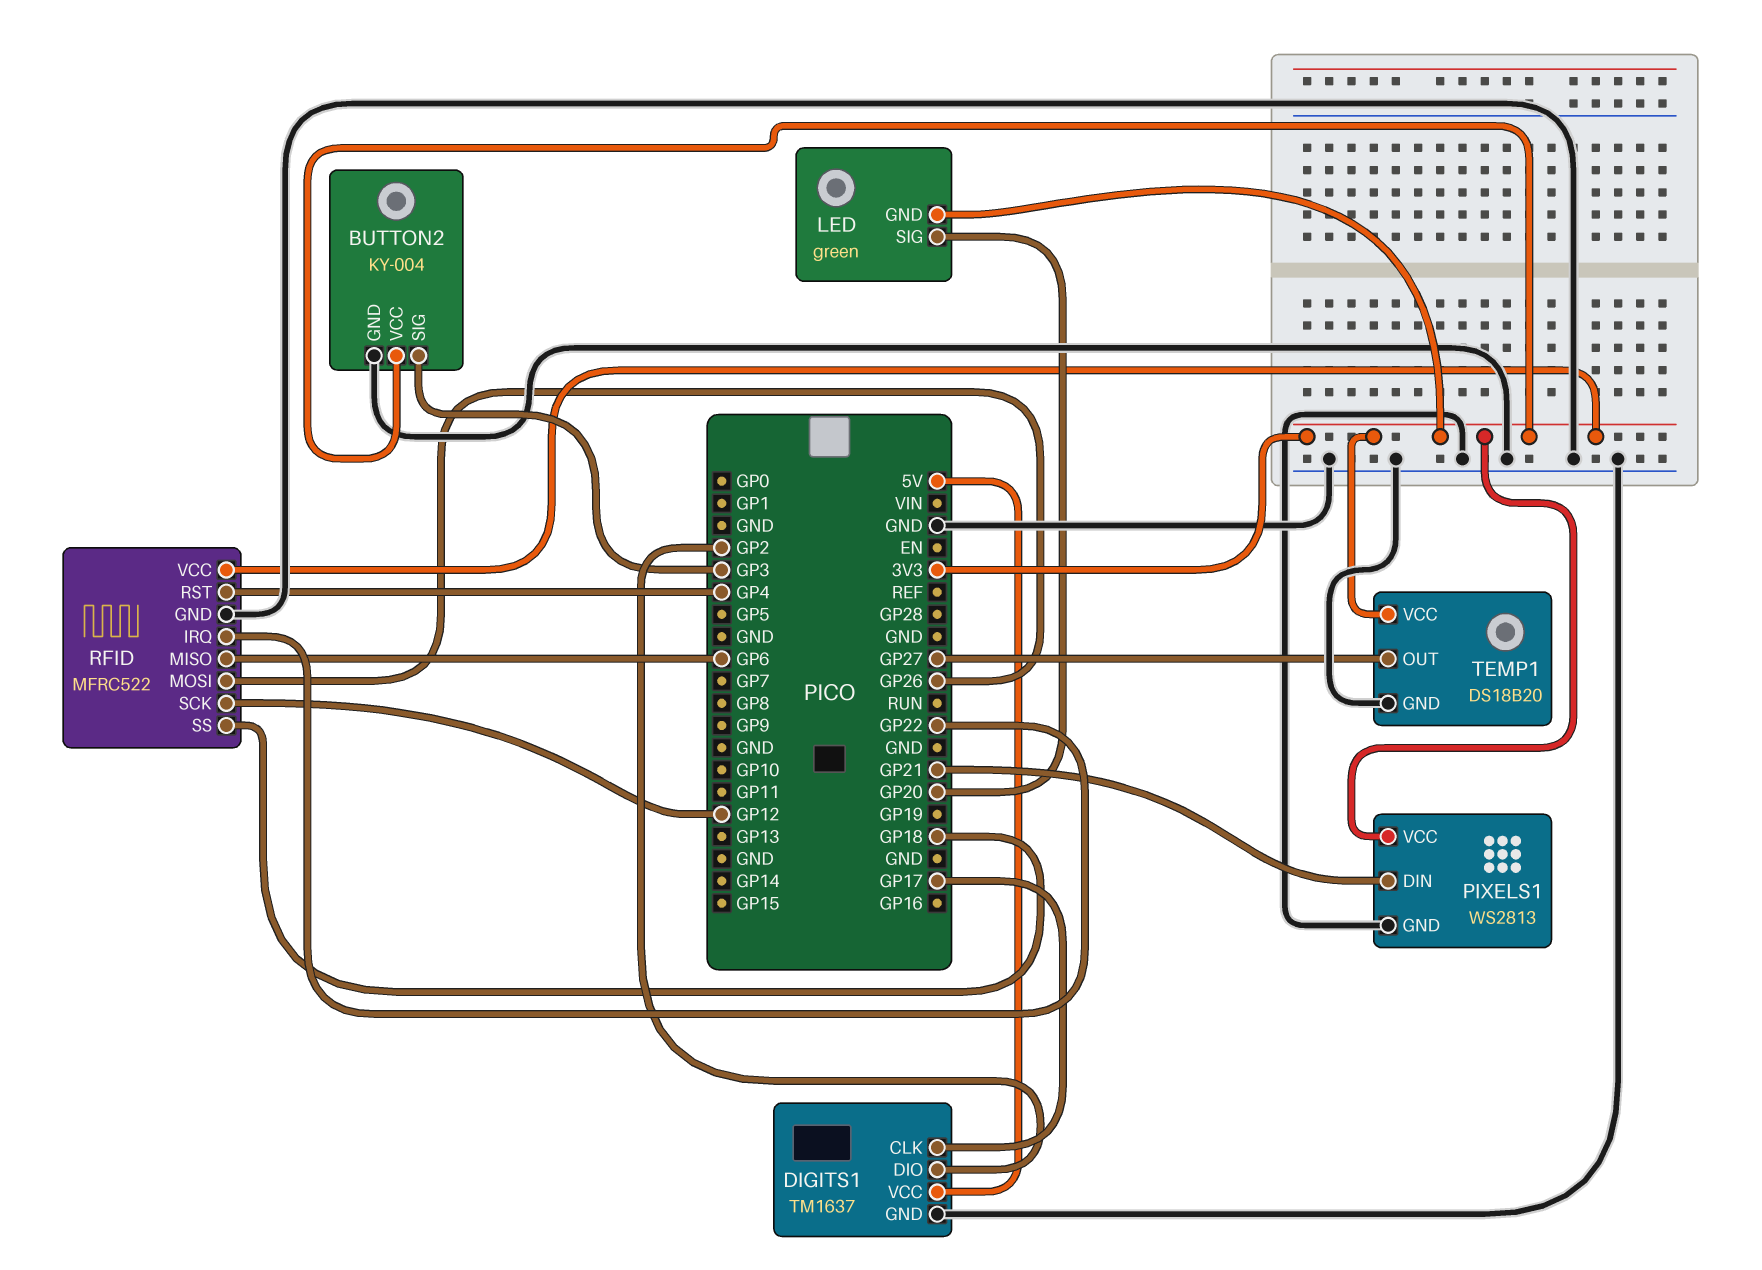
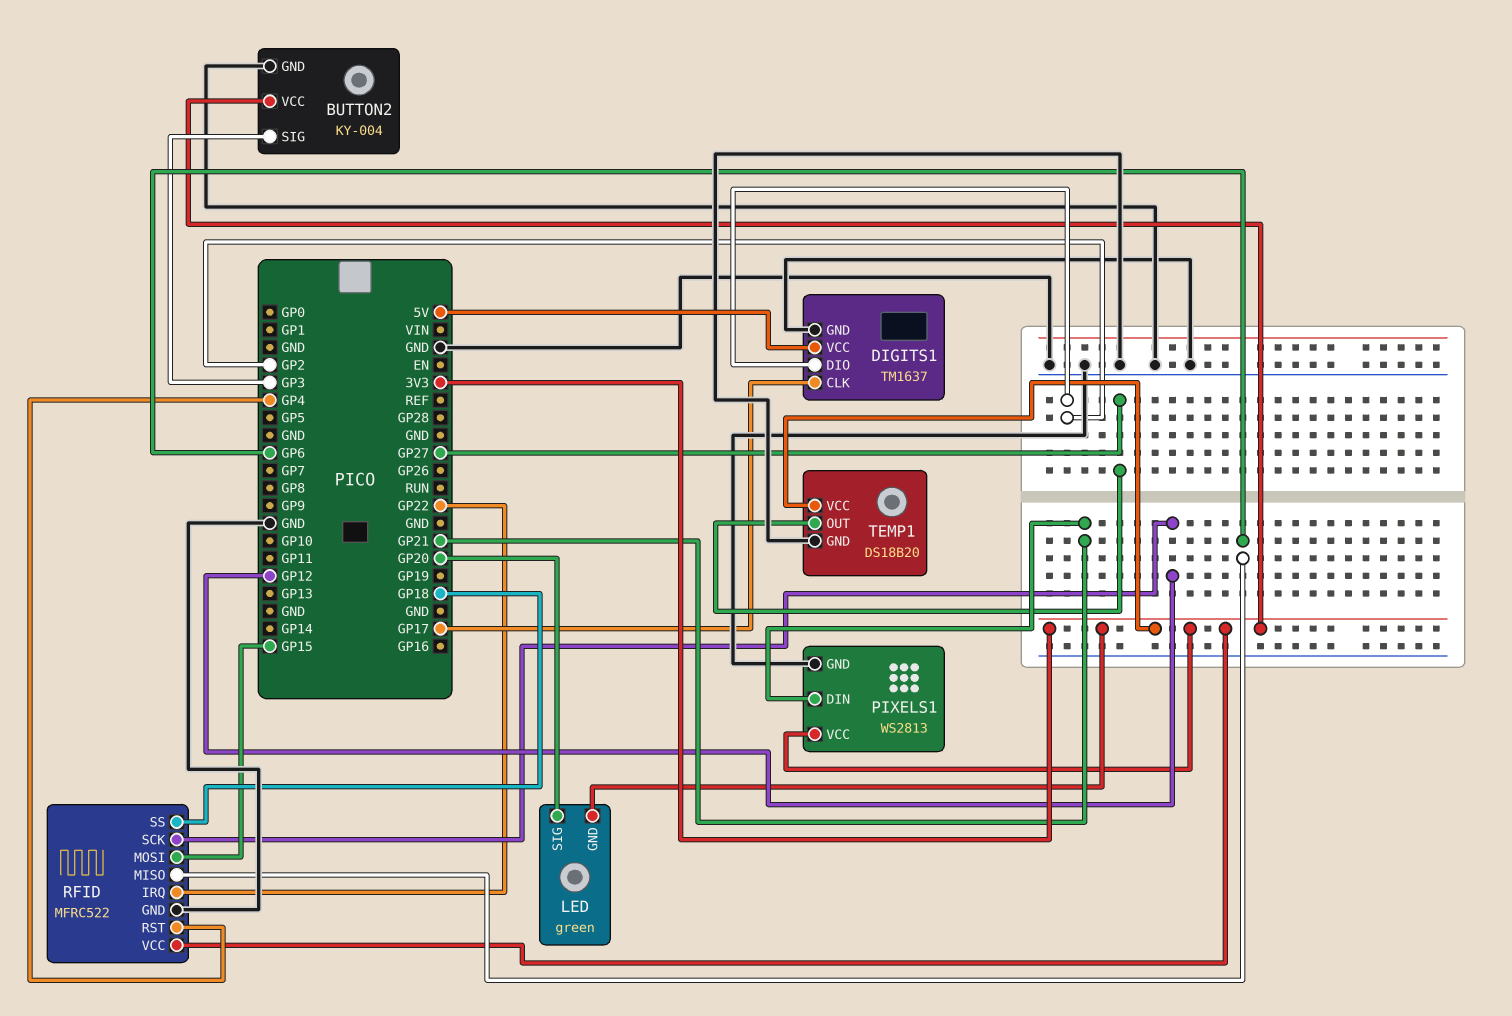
RFID pin MOSI: GP26 -> GP15

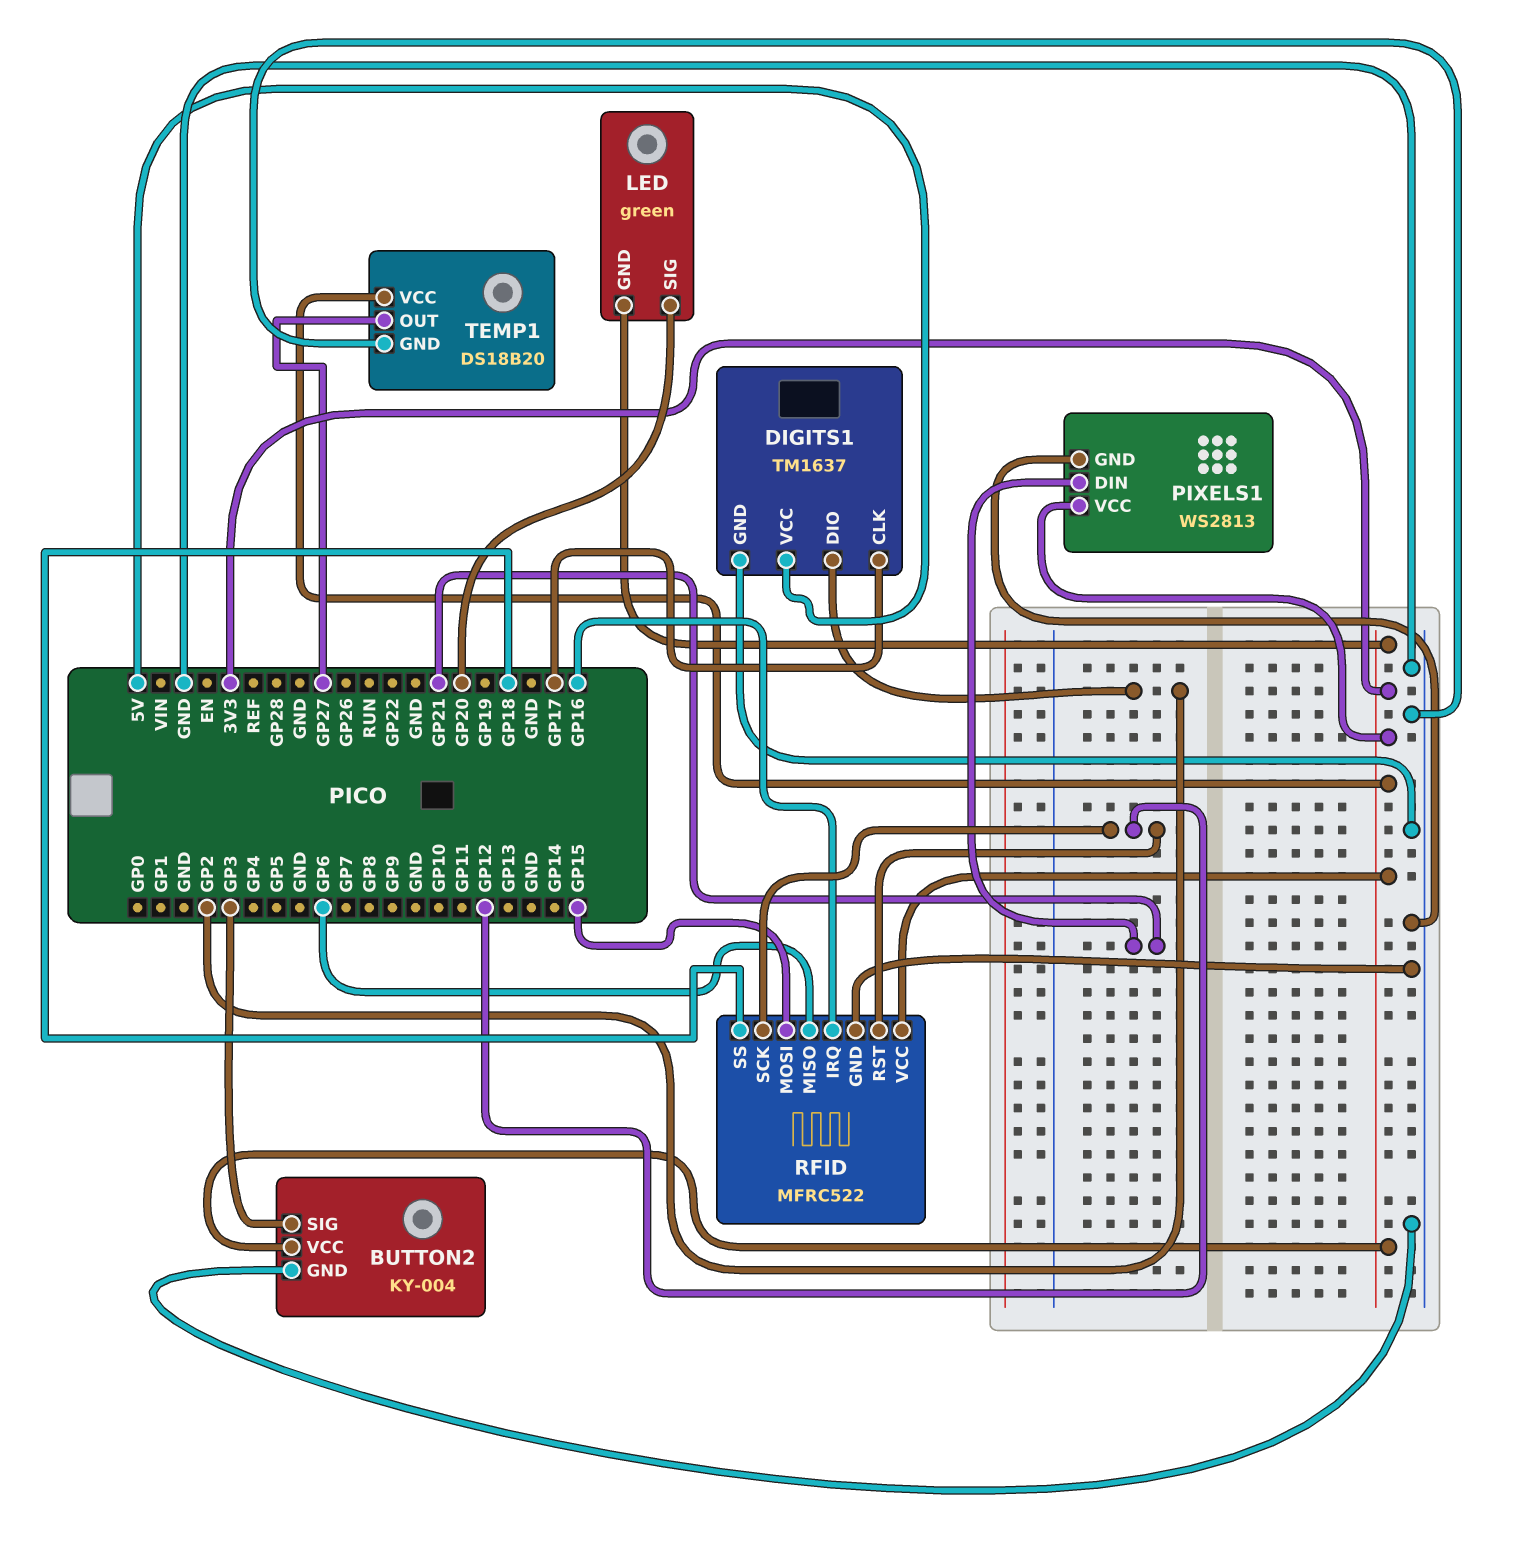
RFID pin IRQ: GP22 -> GP16
RFID pin RST: GP4 -> GP12

